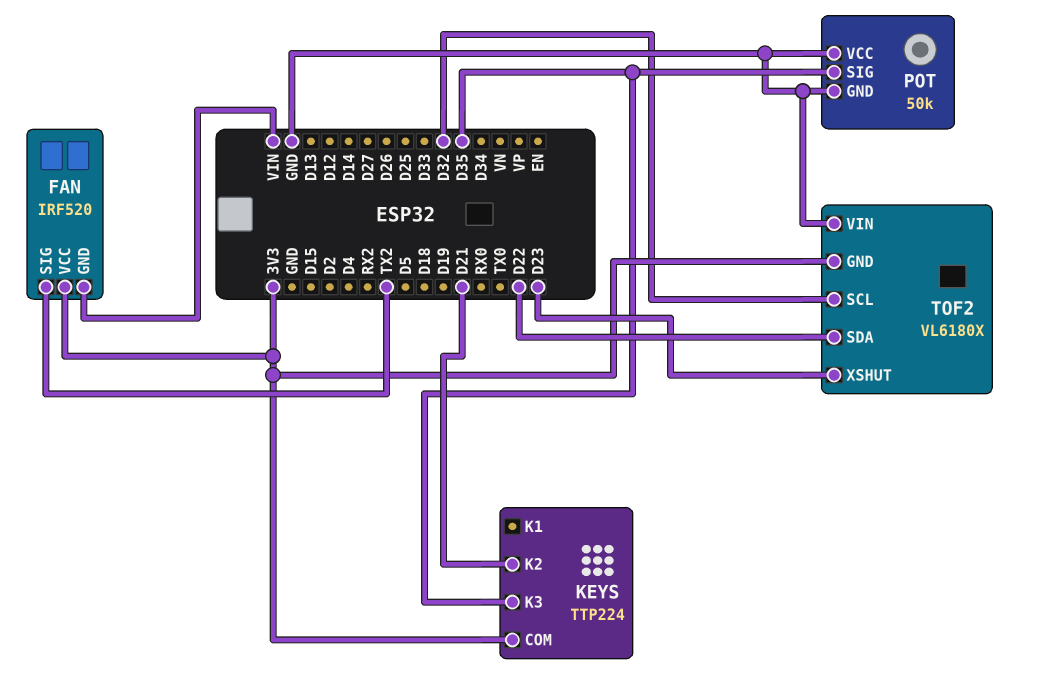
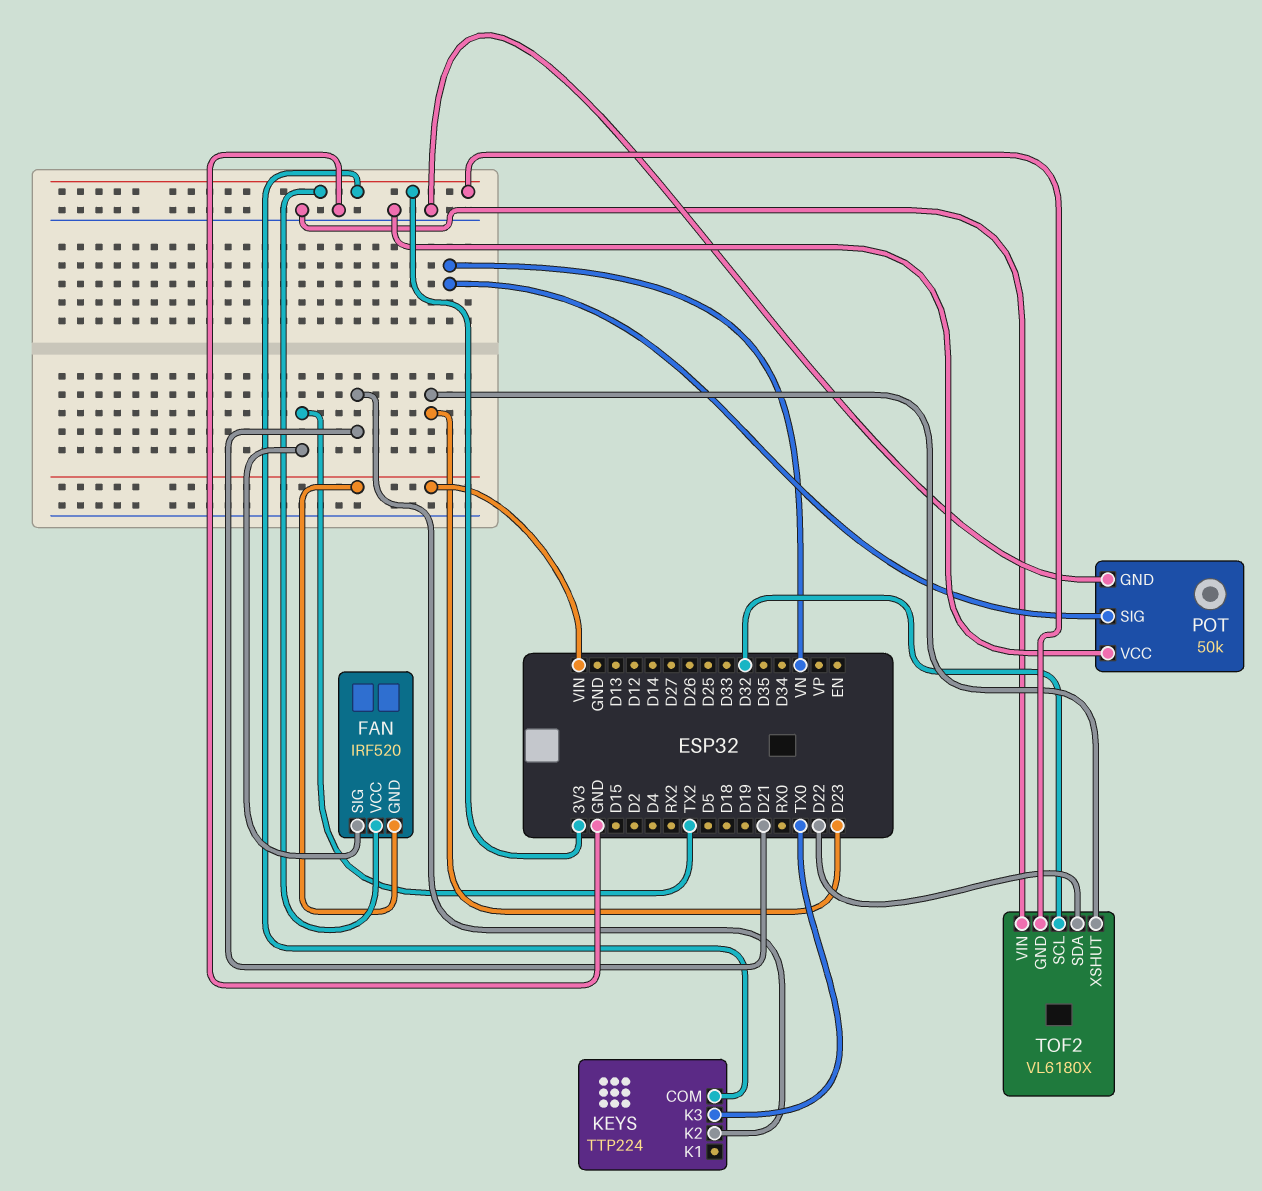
KEYS pin K3: D35 -> TX0
POT pin SIG: D35 -> VN

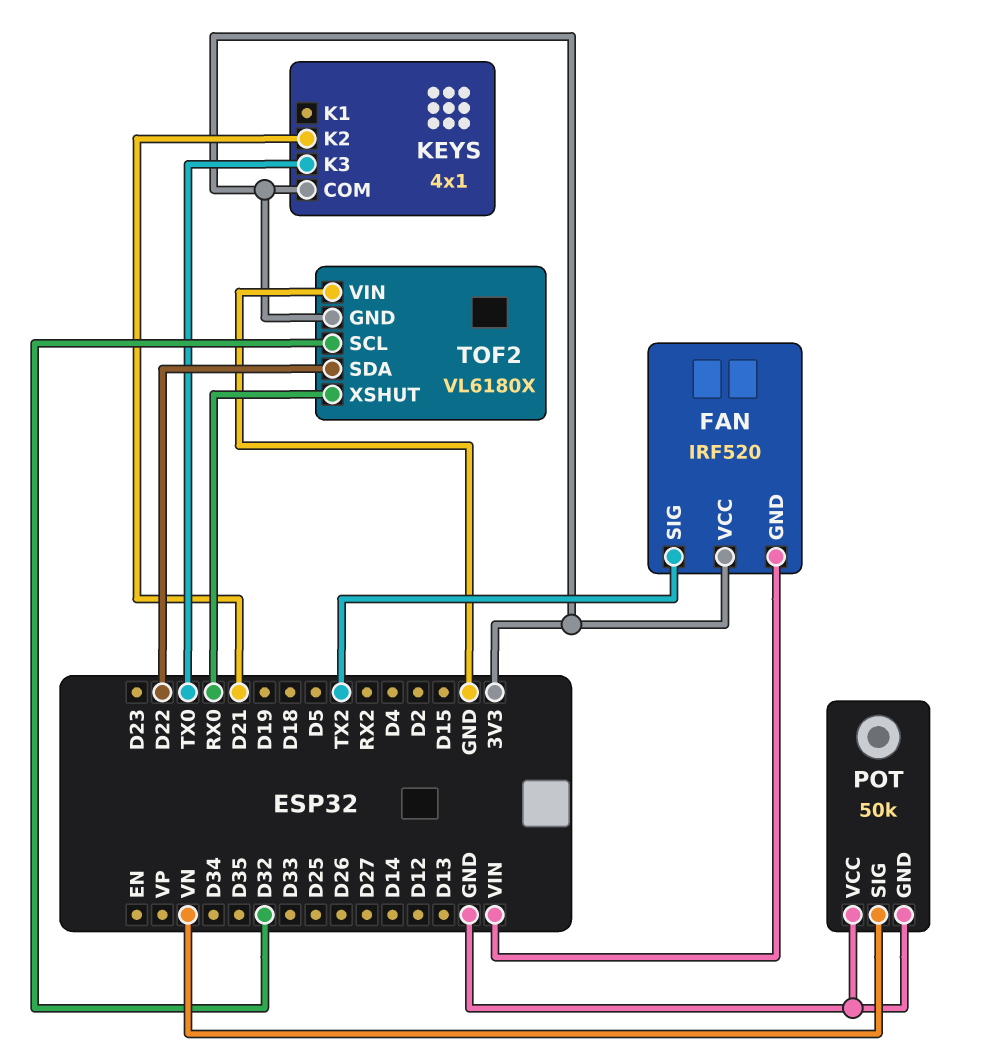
KEYS: TTP224 -> 4x1
TOF2 pin XSHUT: D23 -> RX0

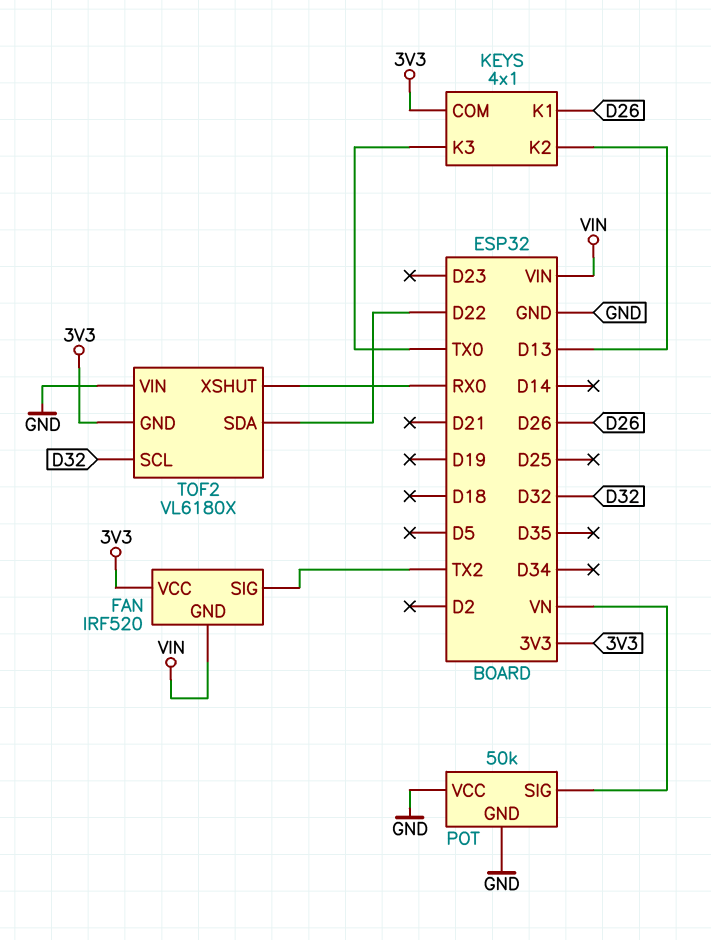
KEYS pin K1: none -> D26
KEYS pin K2: D21 -> D13

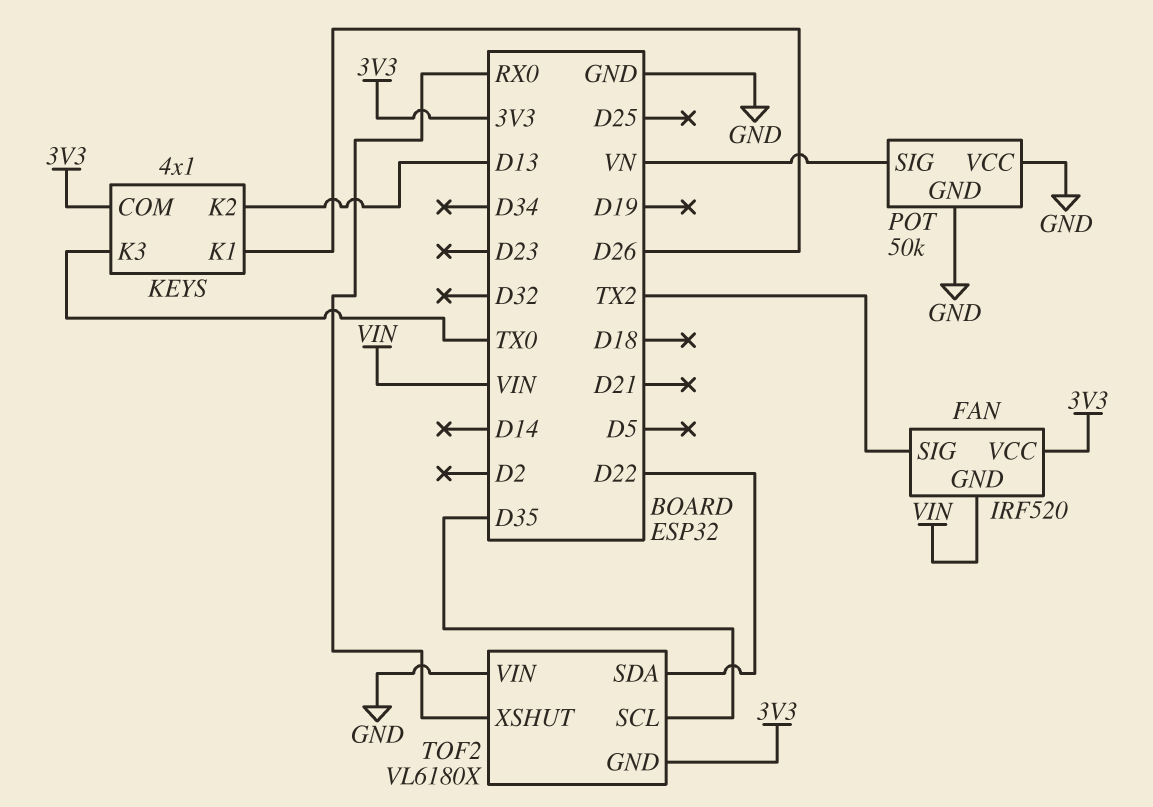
TOF2 pin SCL: D32 -> D35

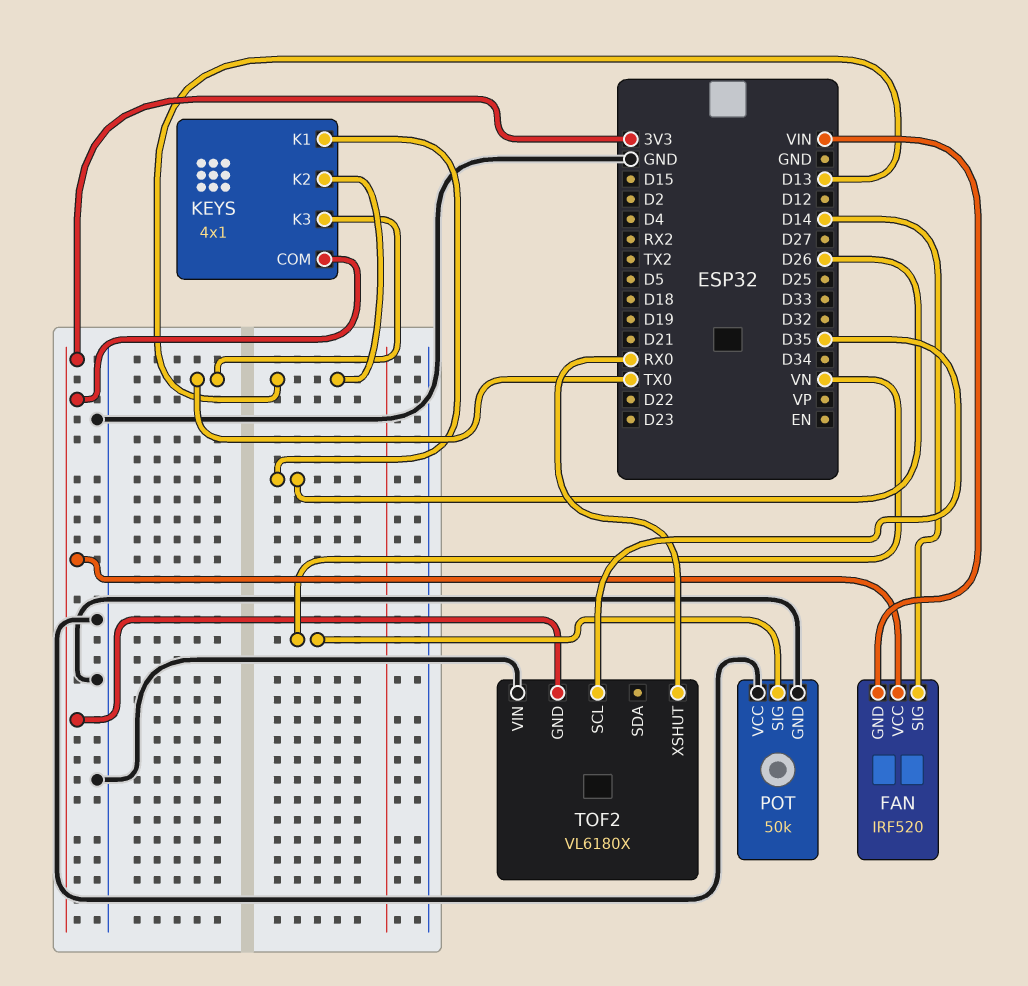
FAN pin SIG: TX2 -> D14
TOF2 pin SDA: D22 -> none

